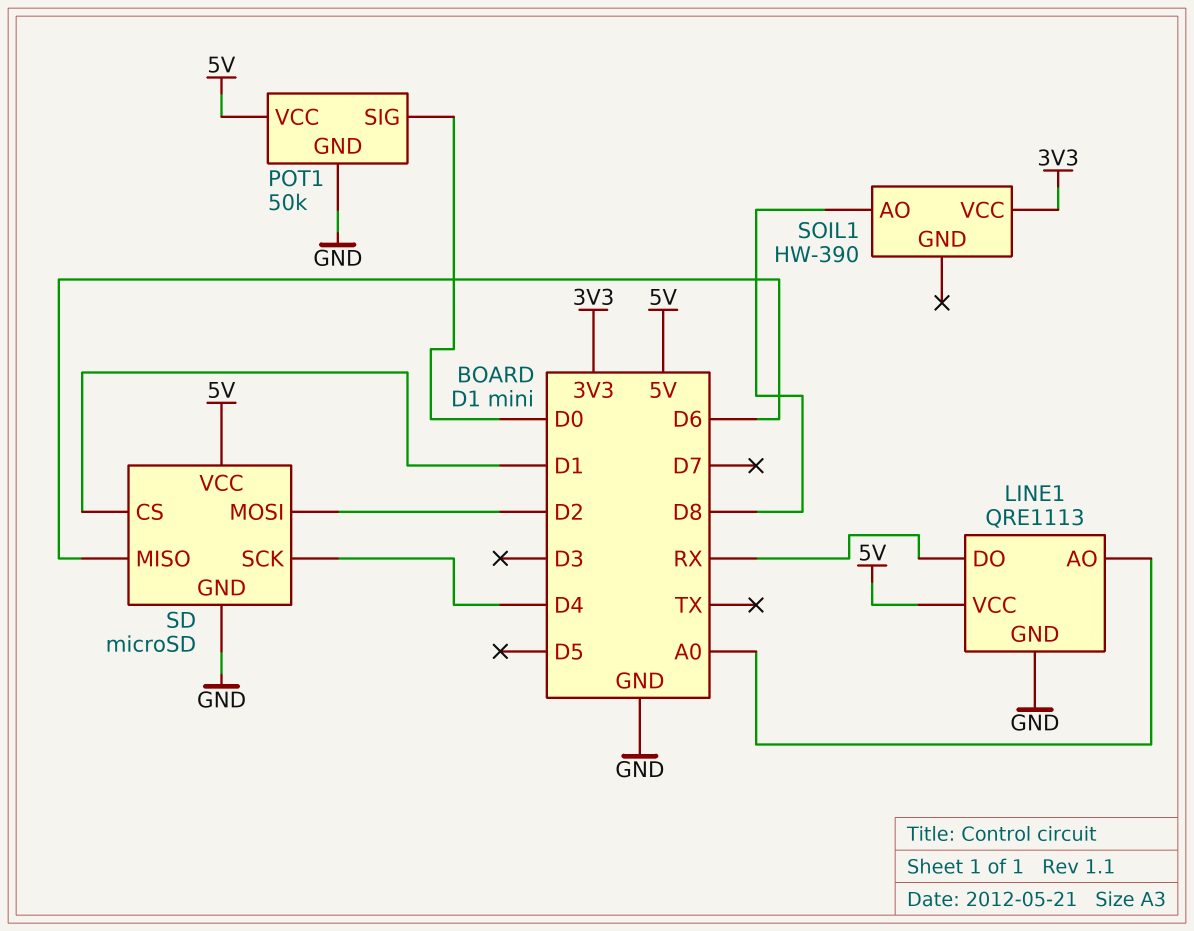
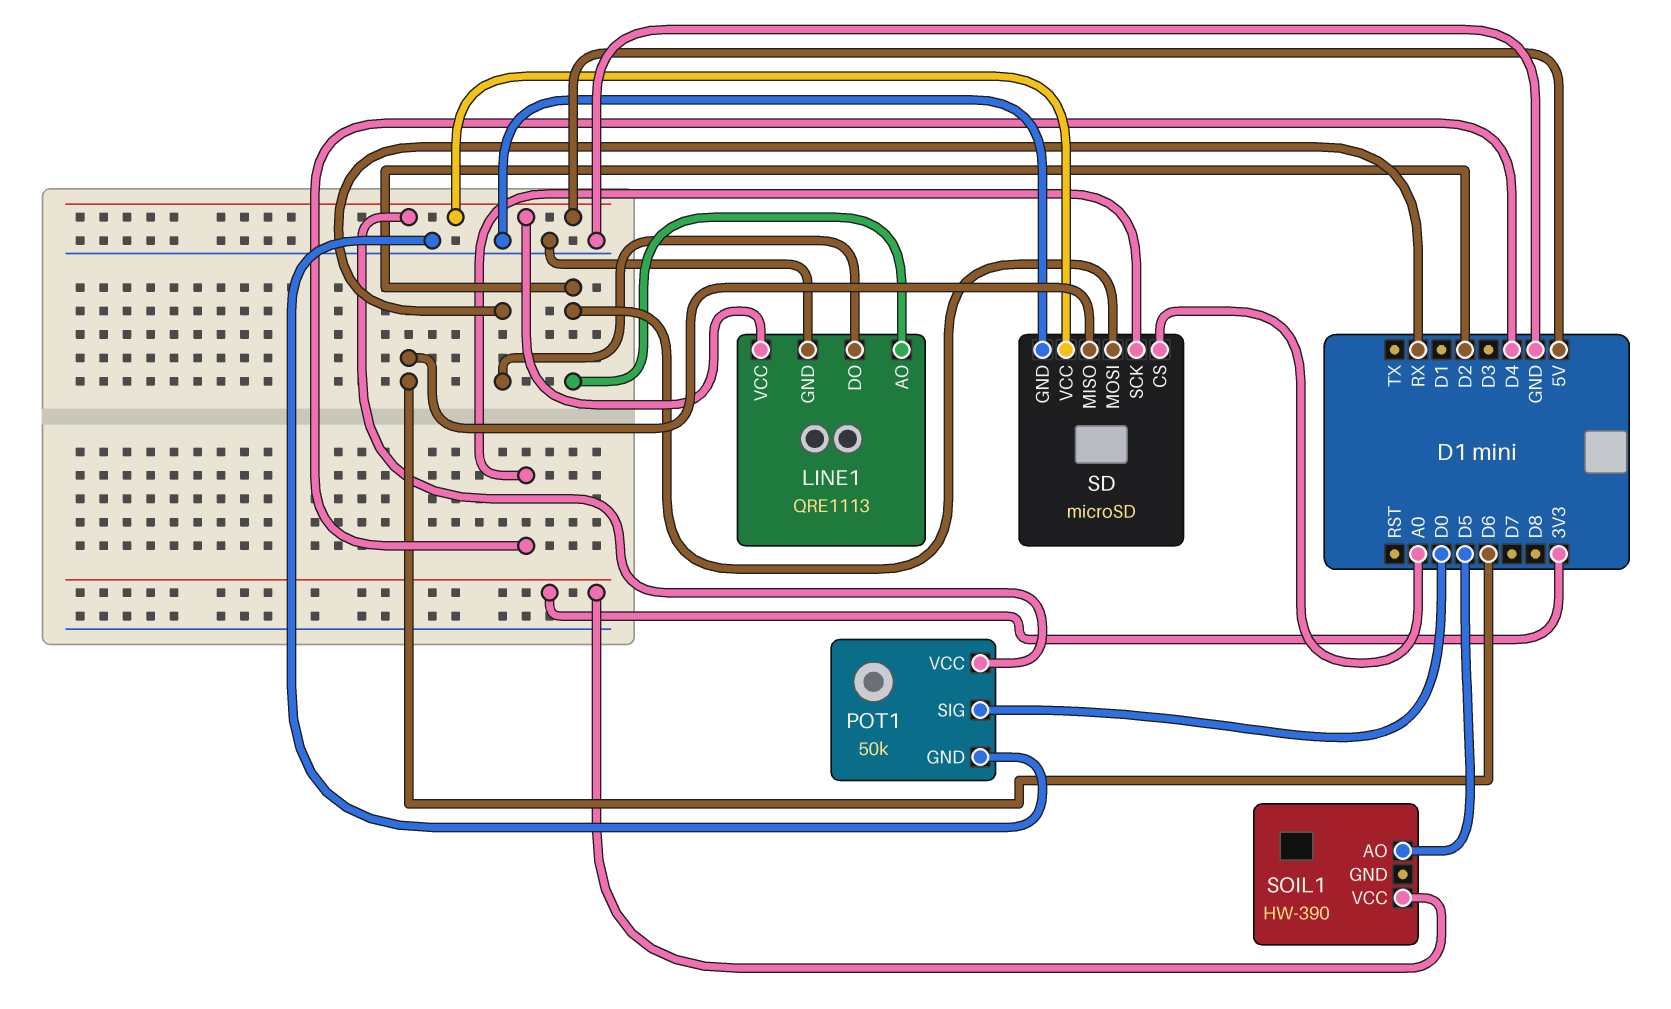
LINE1 pin AO: A0 -> D2
SD pin CS: D1 -> A0
SOIL1 pin AO: D8 -> D5

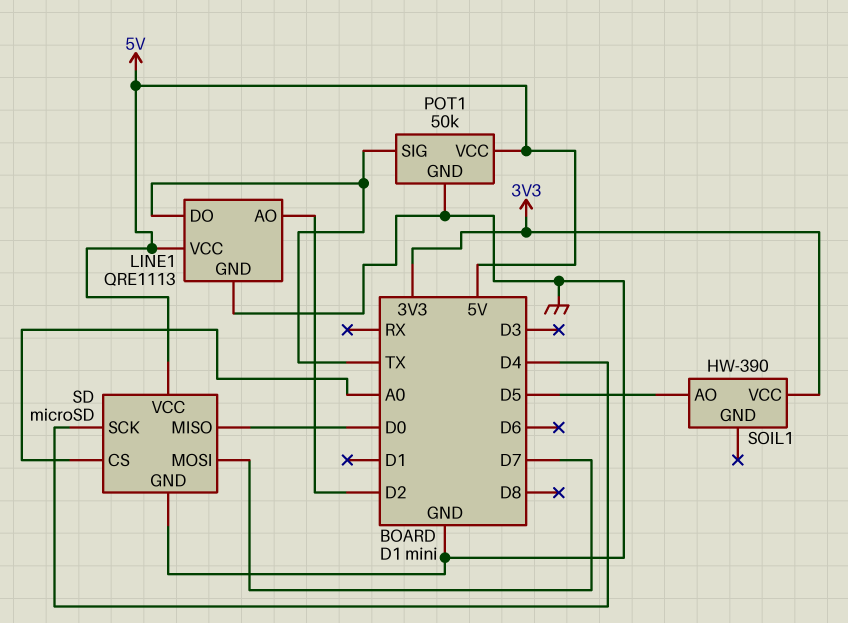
LINE1 pin DO: RX -> TX
POT1 pin SIG: D0 -> TX
SD pin MISO: D6 -> D0
SD pin MOSI: D2 -> D7

